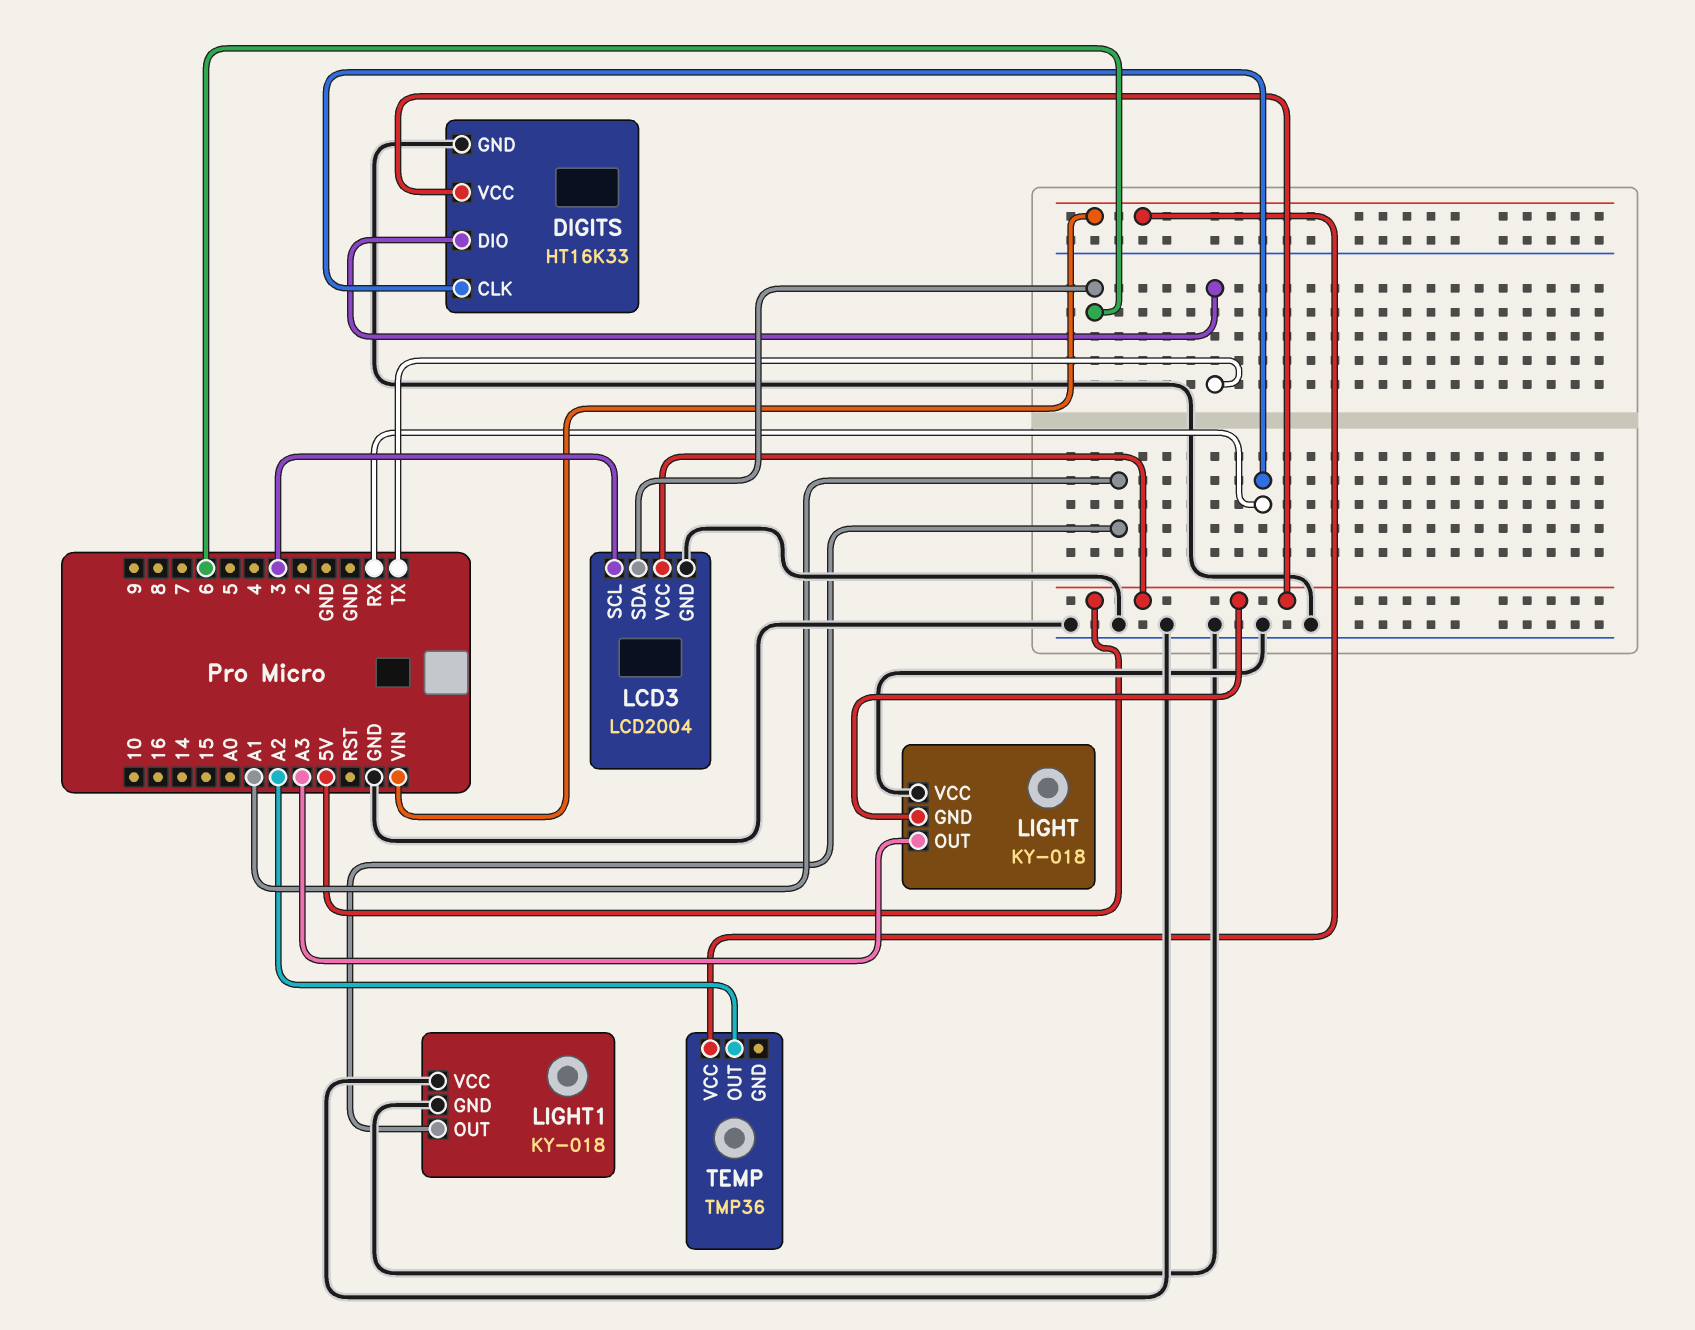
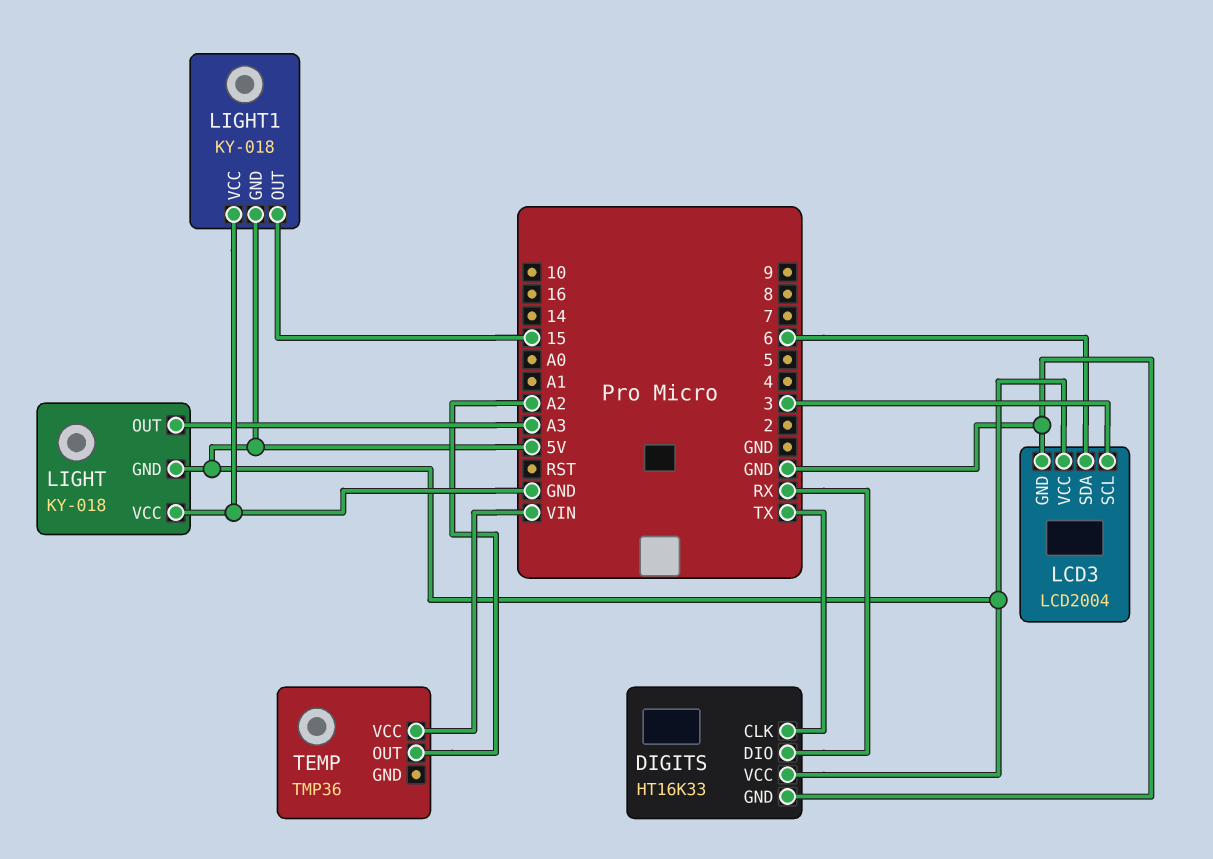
DIGITS pin CLK: RX -> TX
DIGITS pin DIO: TX -> RX
LIGHT1 pin GND: GND -> 5V
LIGHT1 pin OUT: A1 -> 15

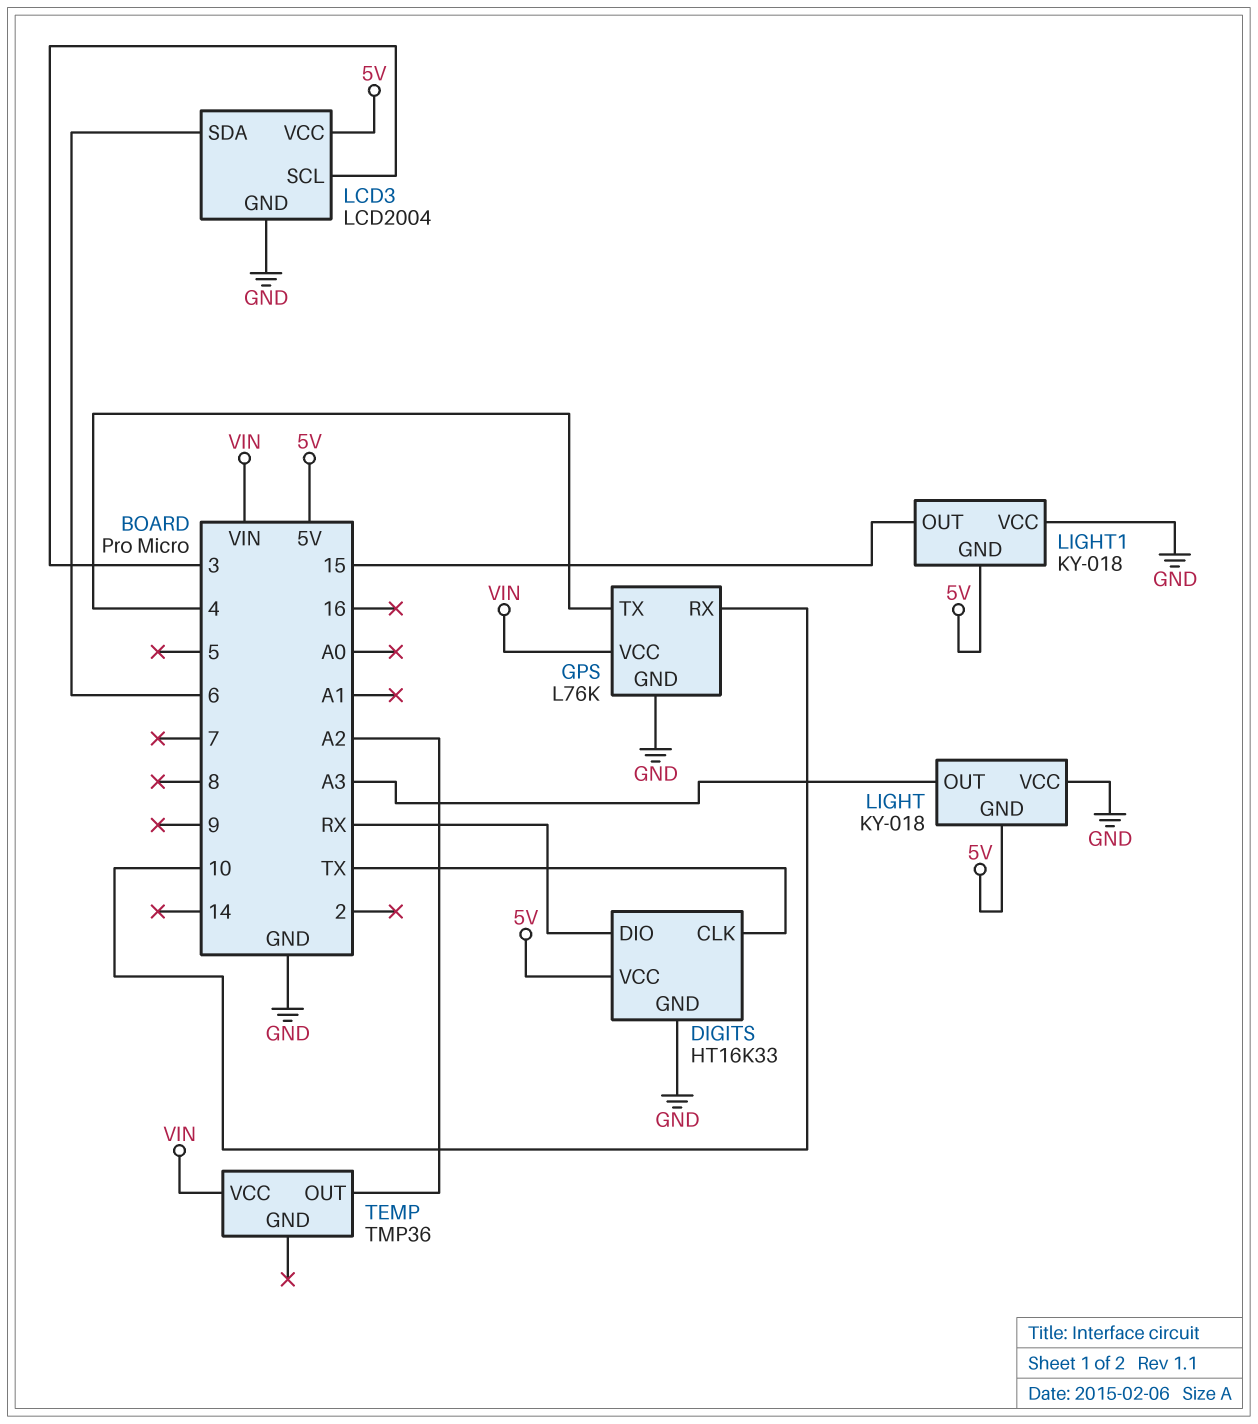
GPS: none -> L76K
GPS pin GND: none -> GND
GPS pin RX: none -> 10
GPS pin TX: none -> 4
GPS pin VCC: none -> VIN

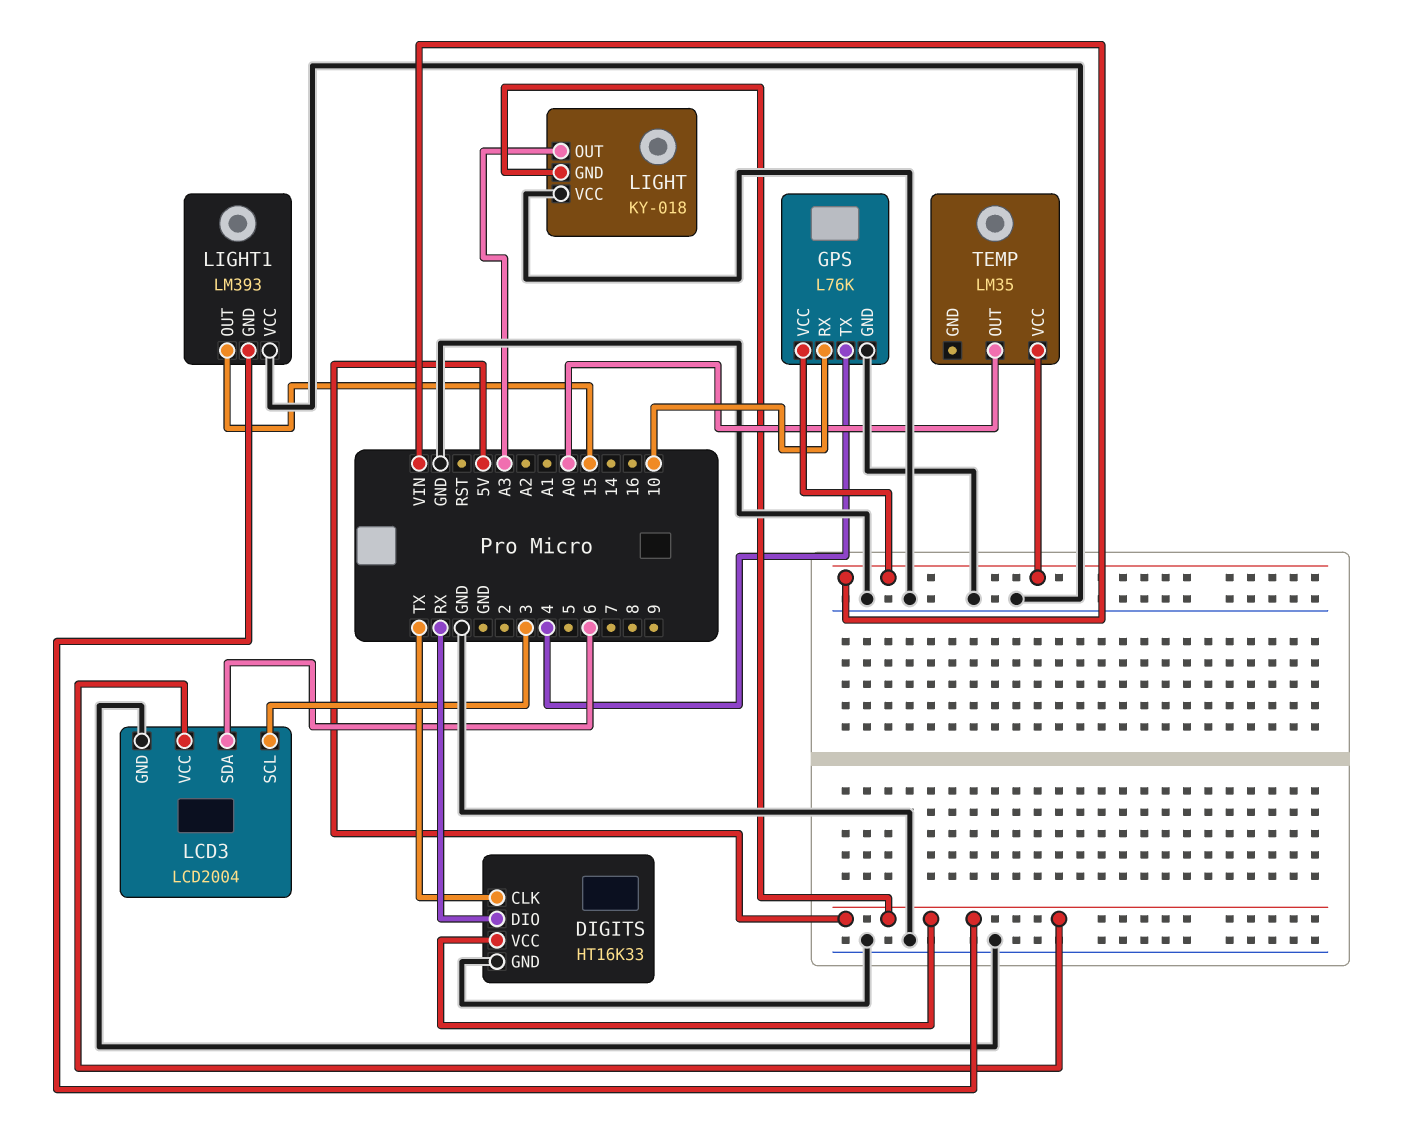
LIGHT1: KY-018 -> LM393
TEMP: TMP36 -> LM35
TEMP pin OUT: A2 -> A0

